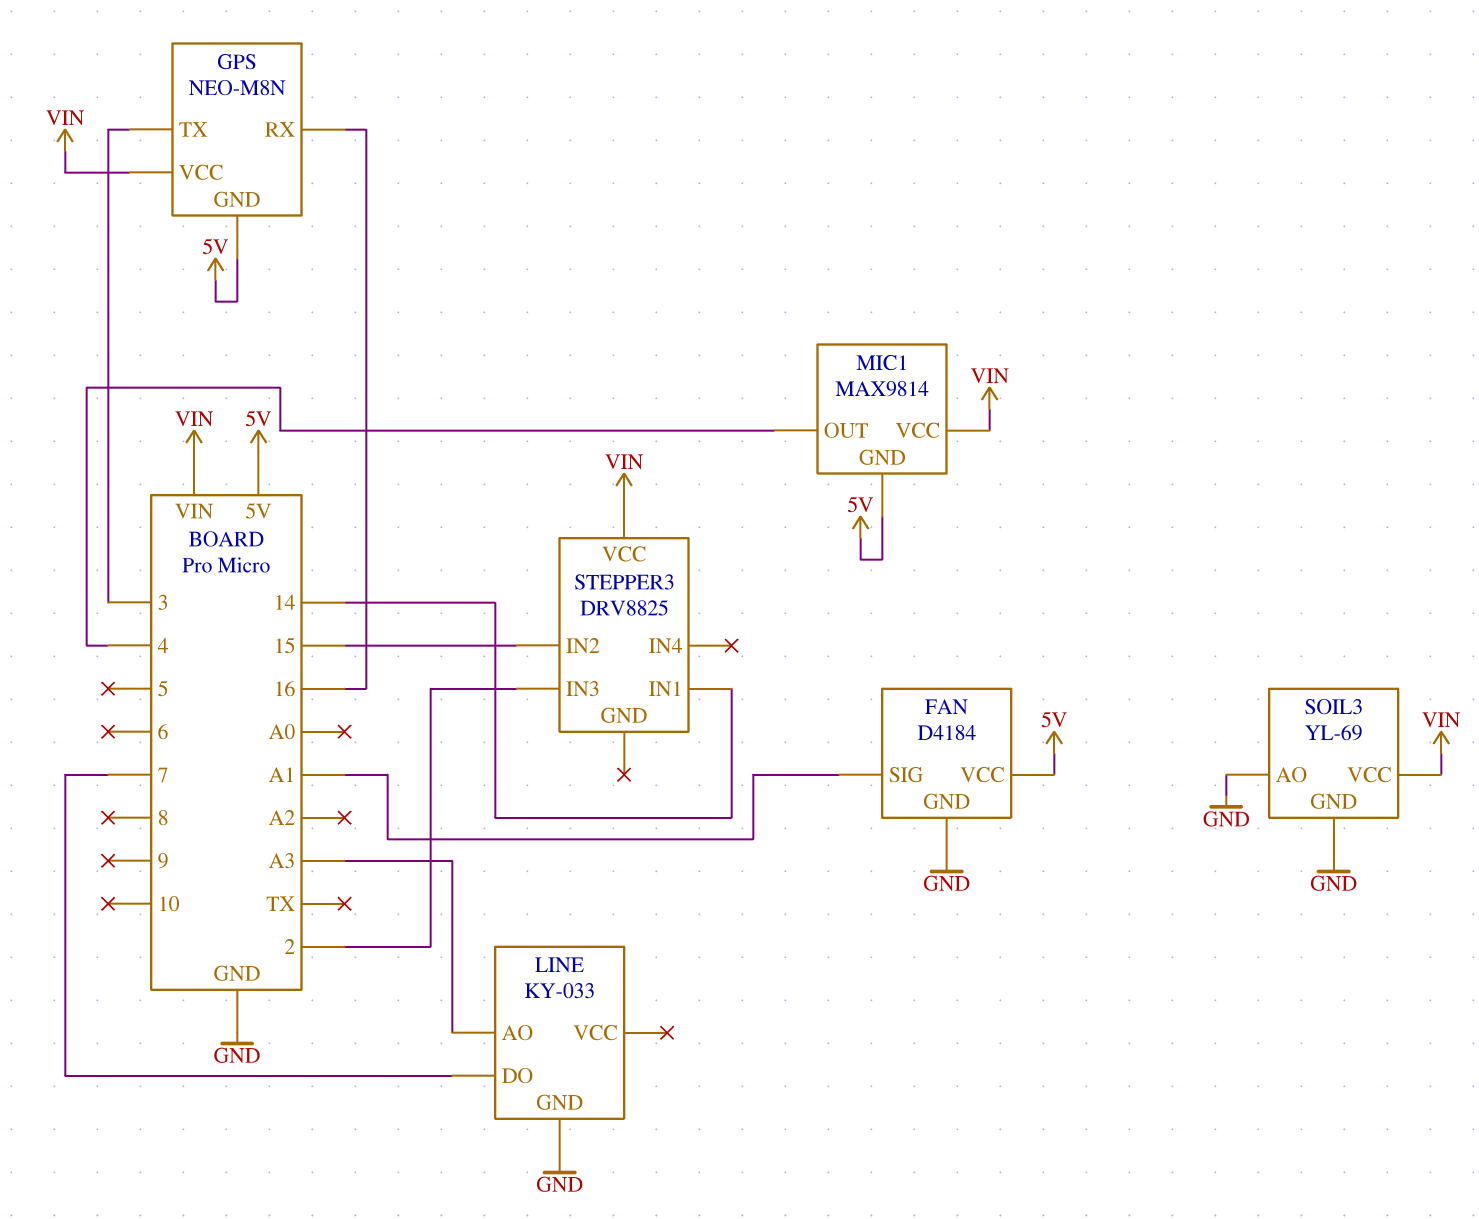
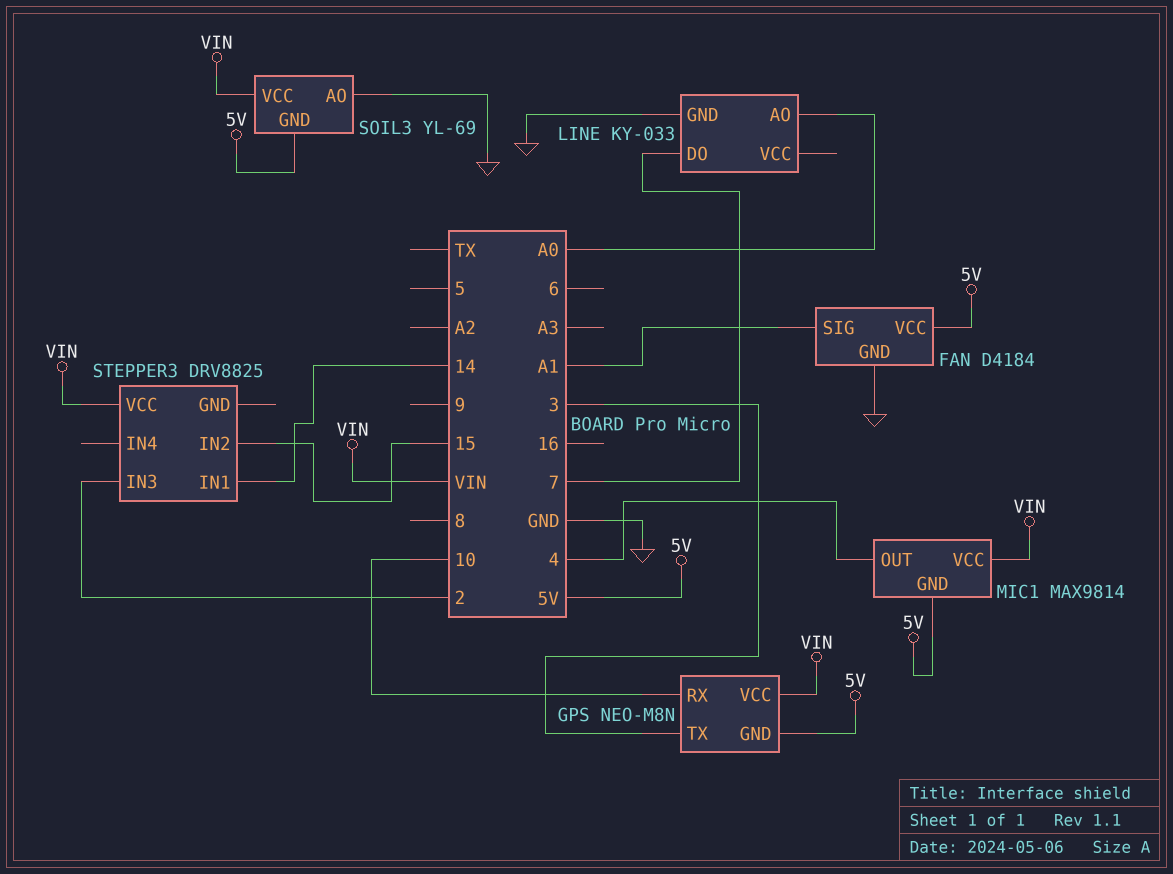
GPS pin RX: 16 -> 10
LINE pin AO: A3 -> A0
SOIL3 pin GND: GND -> 5V

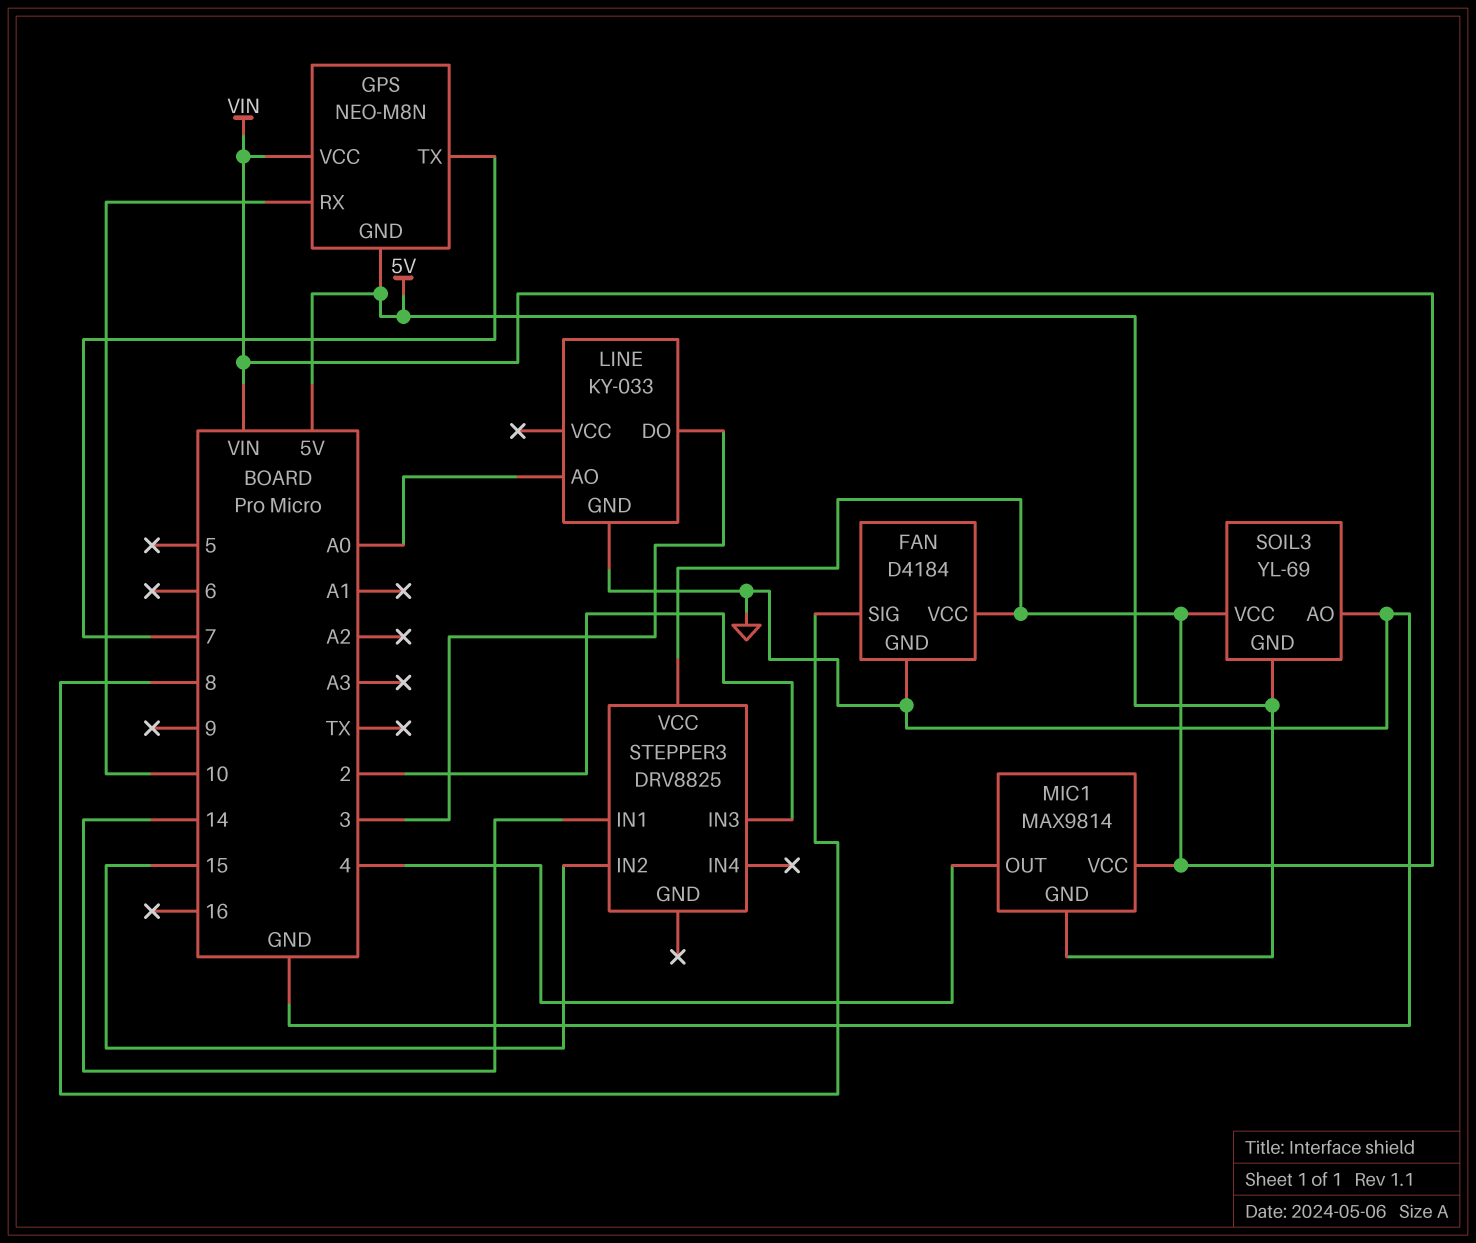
FAN pin SIG: A1 -> 8
FAN pin VCC: 5V -> VIN
GPS pin TX: 3 -> 7
LINE pin DO: 7 -> 3

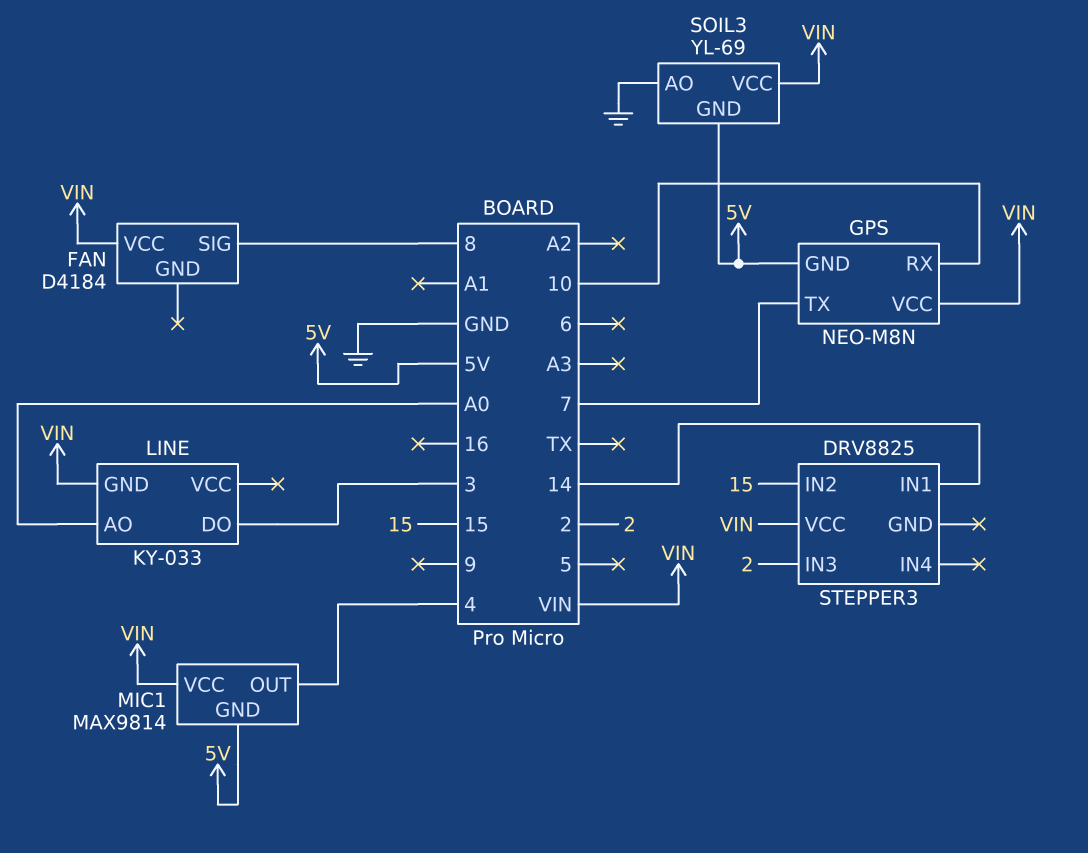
FAN pin GND: GND -> none
LINE pin GND: GND -> VIN

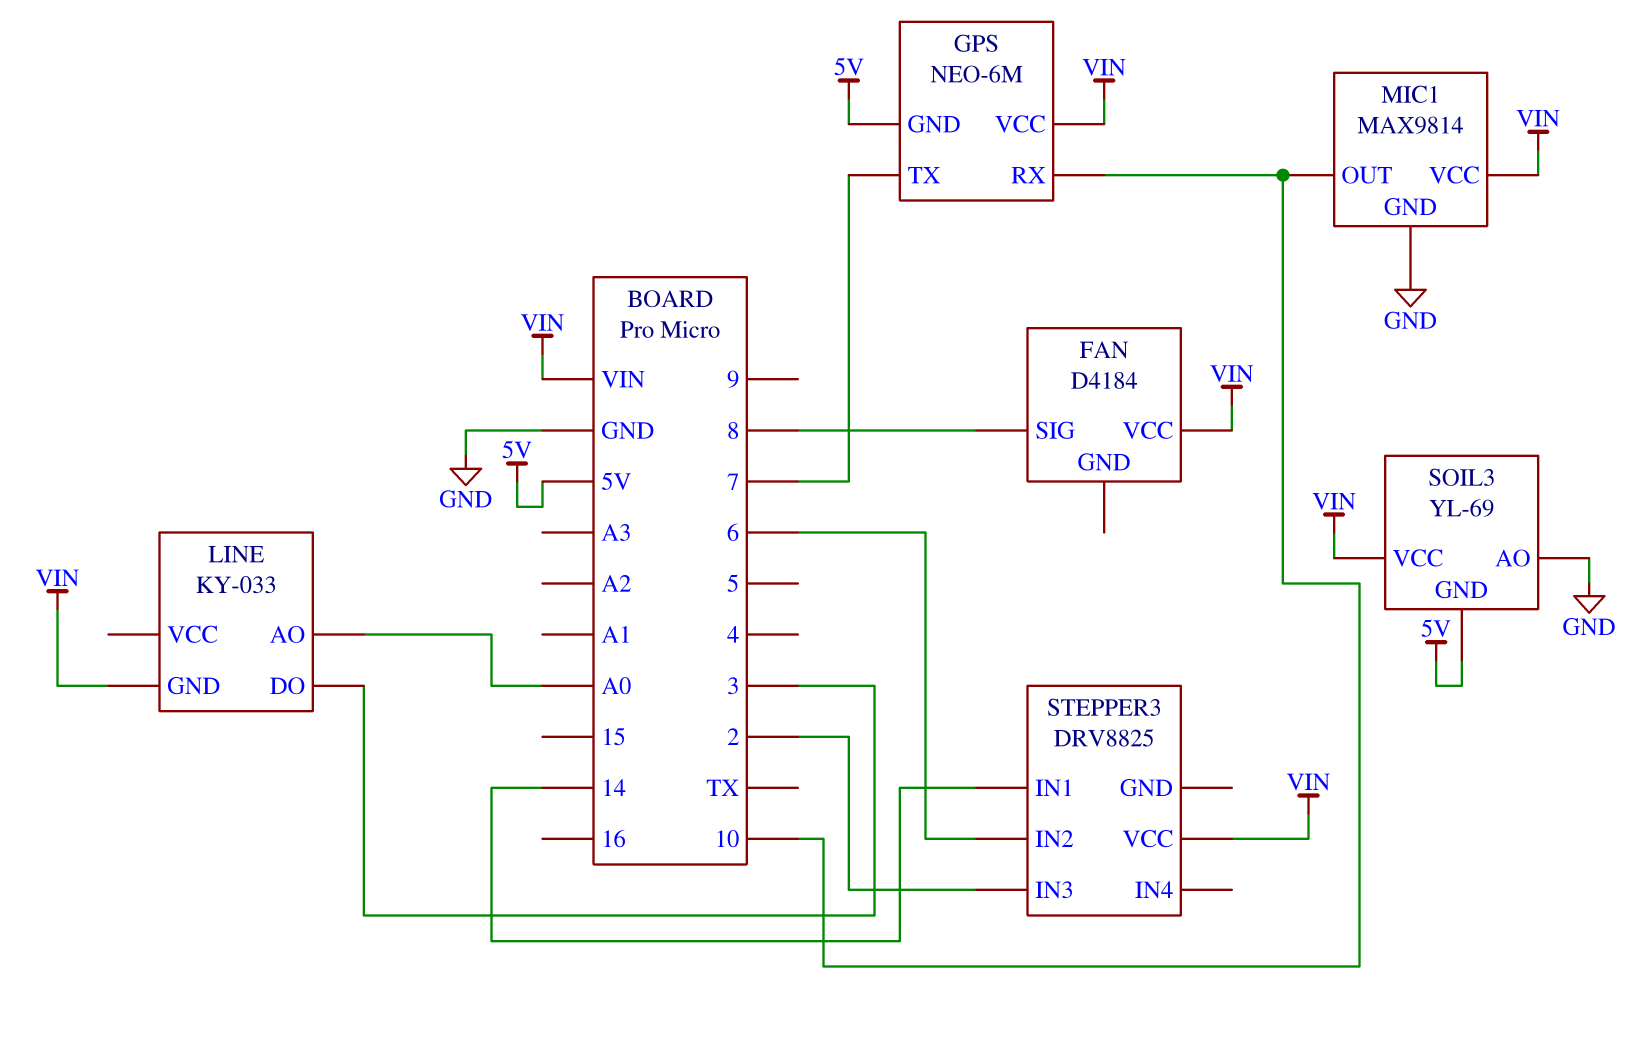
GPS: NEO-M8N -> NEO-6M
MIC1 pin GND: 5V -> GND
MIC1 pin OUT: 4 -> 10
STEPPER3 pin IN2: 15 -> 6

